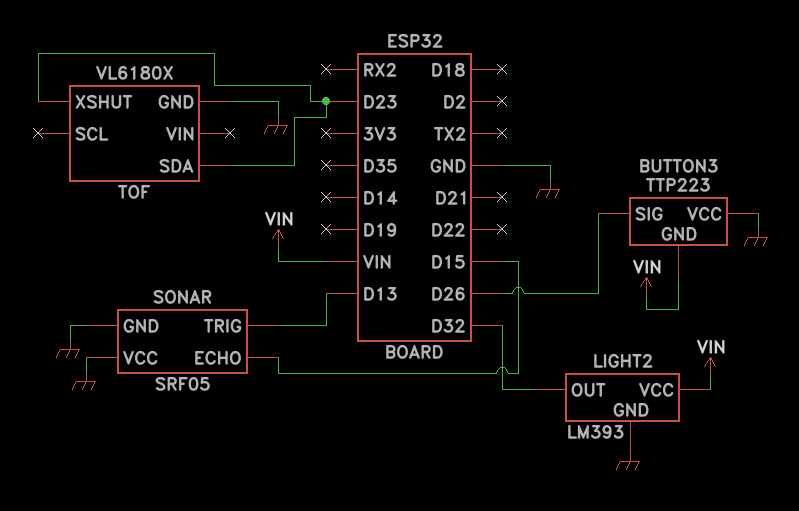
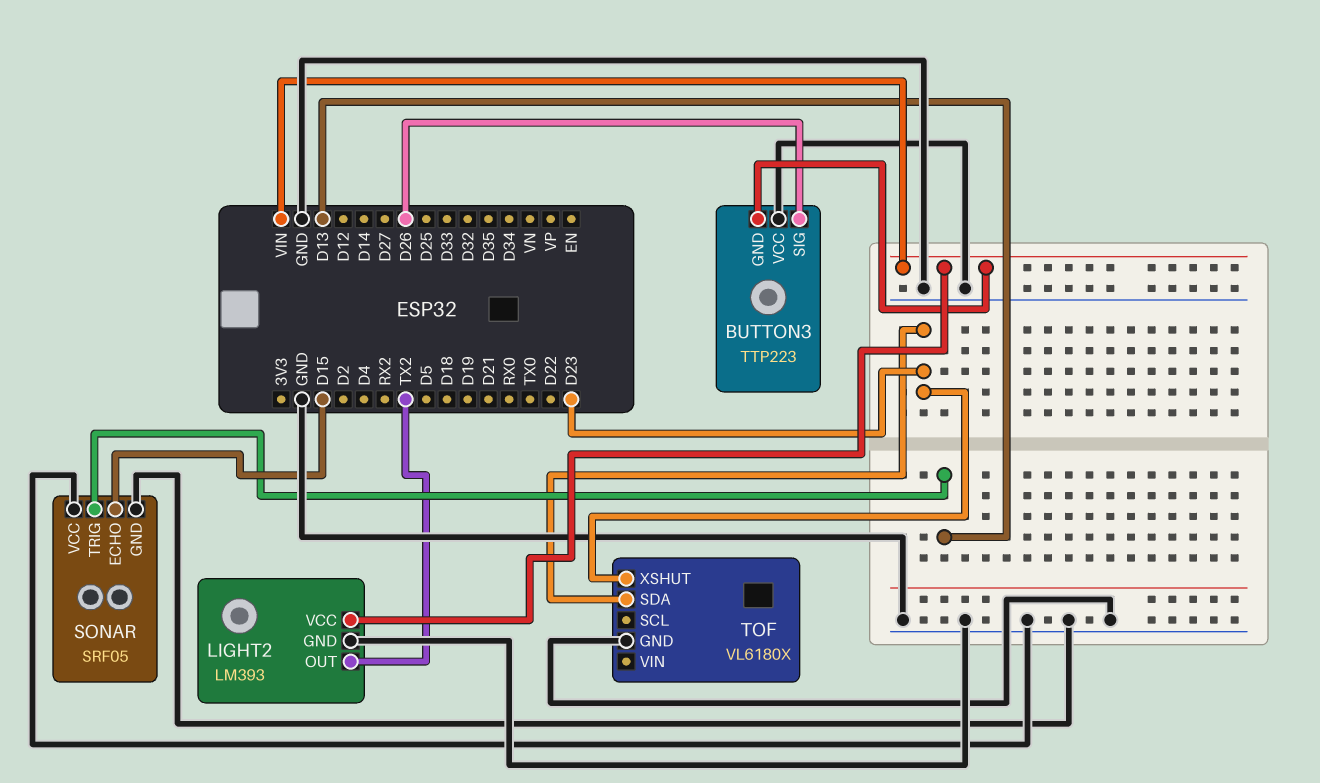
LIGHT2 pin OUT: D32 -> TX2

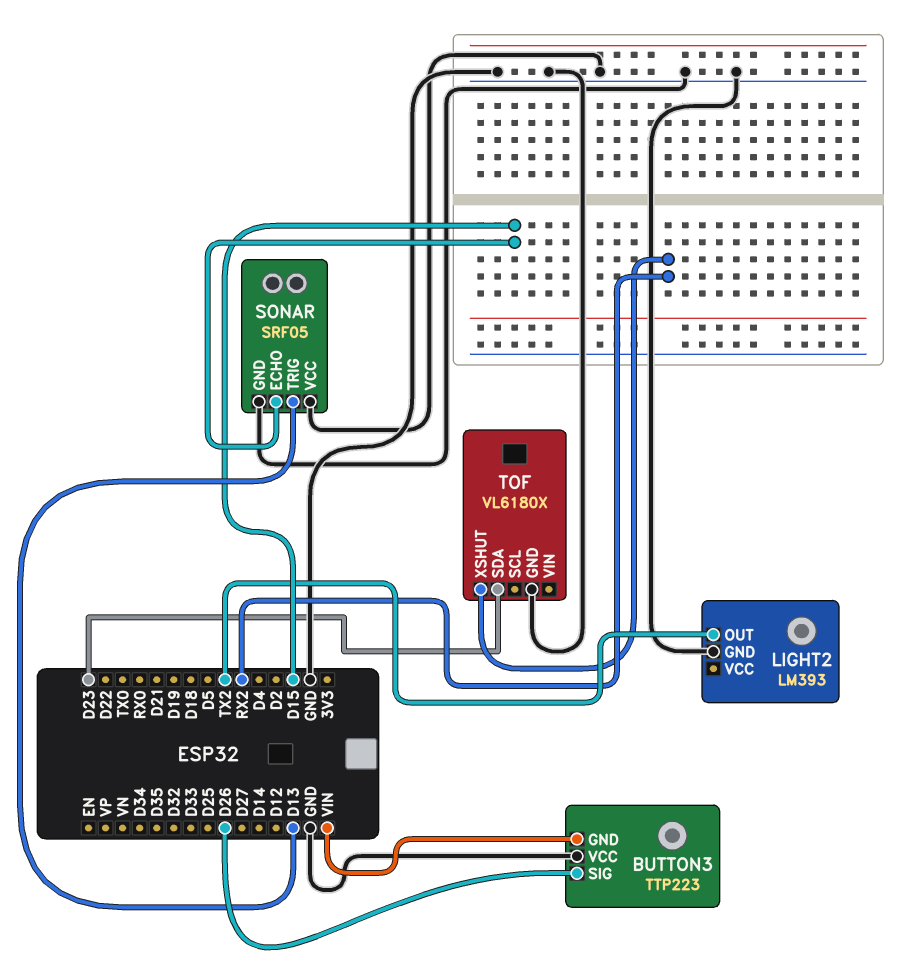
LIGHT2 pin VCC: VIN -> none
TOF pin XSHUT: D23 -> RX2

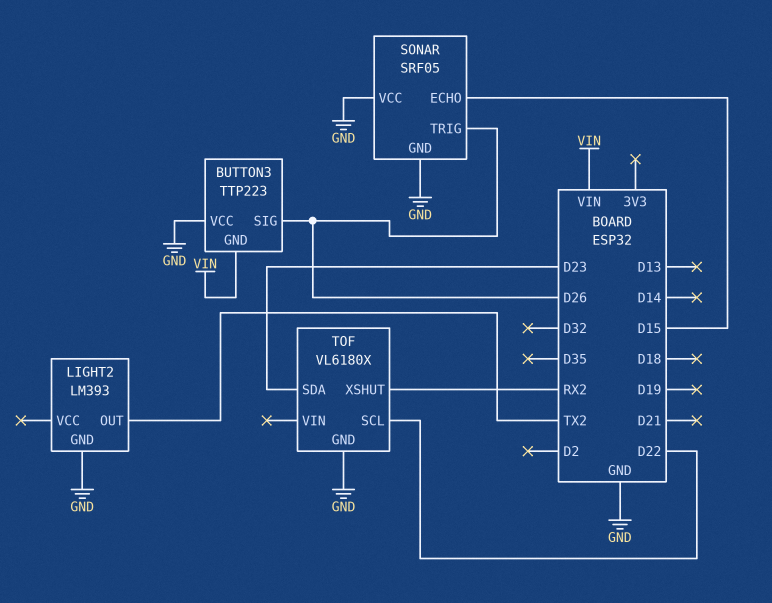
SONAR pin TRIG: D13 -> D26
TOF pin SCL: none -> D22

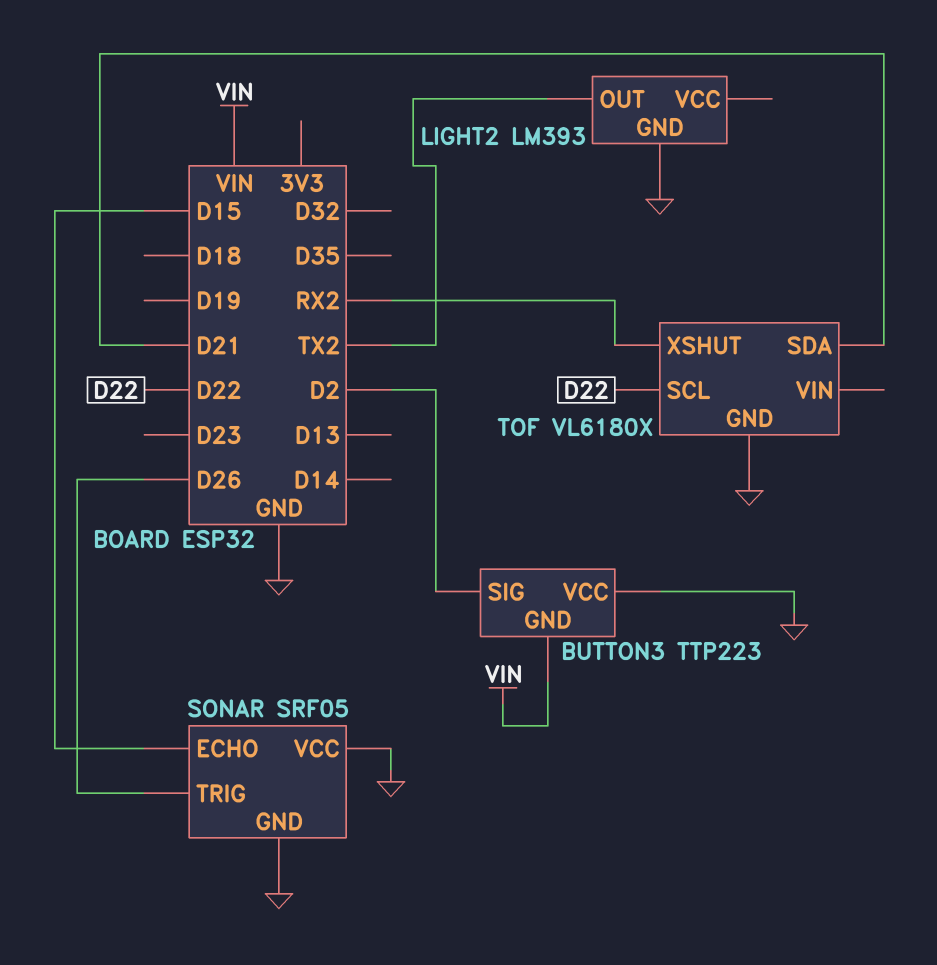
BUTTON3 pin SIG: D26 -> D2
TOF pin SDA: D23 -> D21

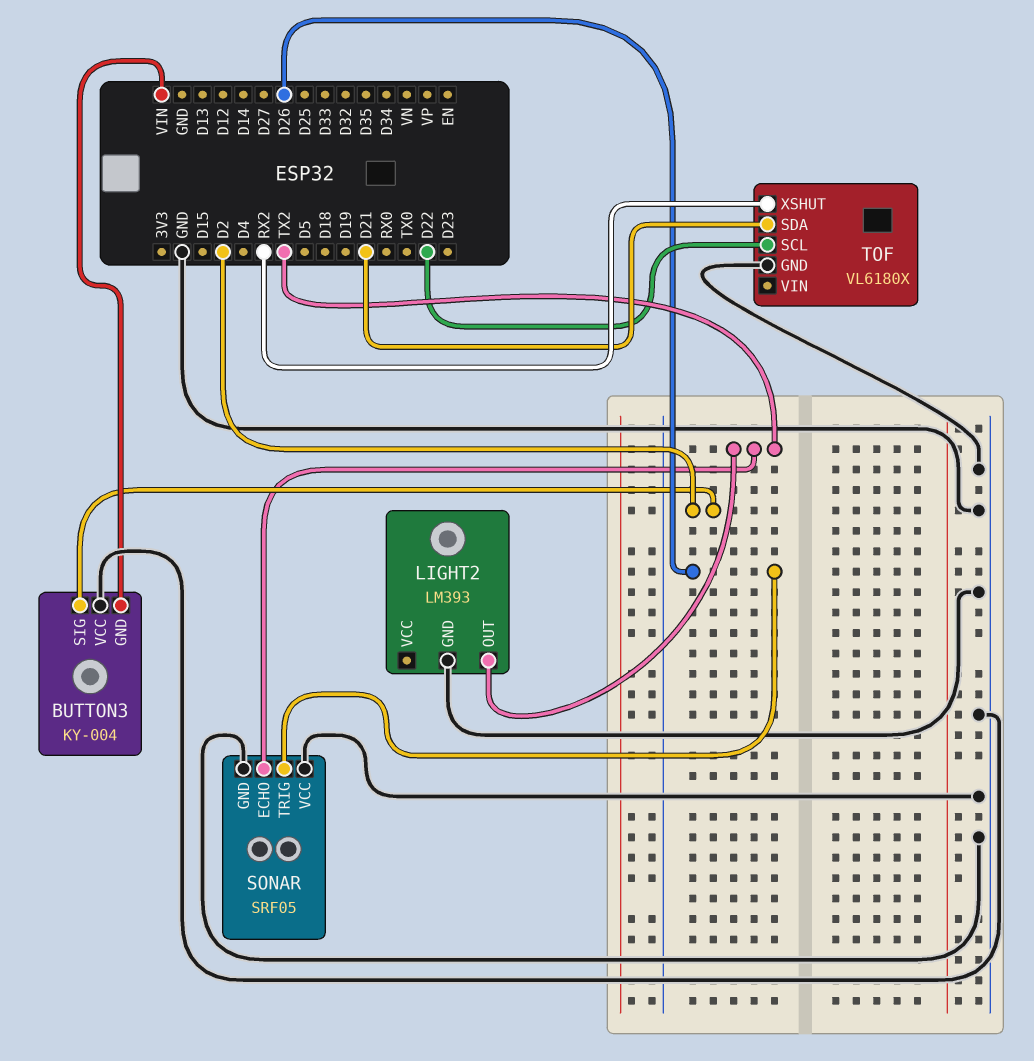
BUTTON3: TTP223 -> KY-004
SONAR pin ECHO: D15 -> TX2

